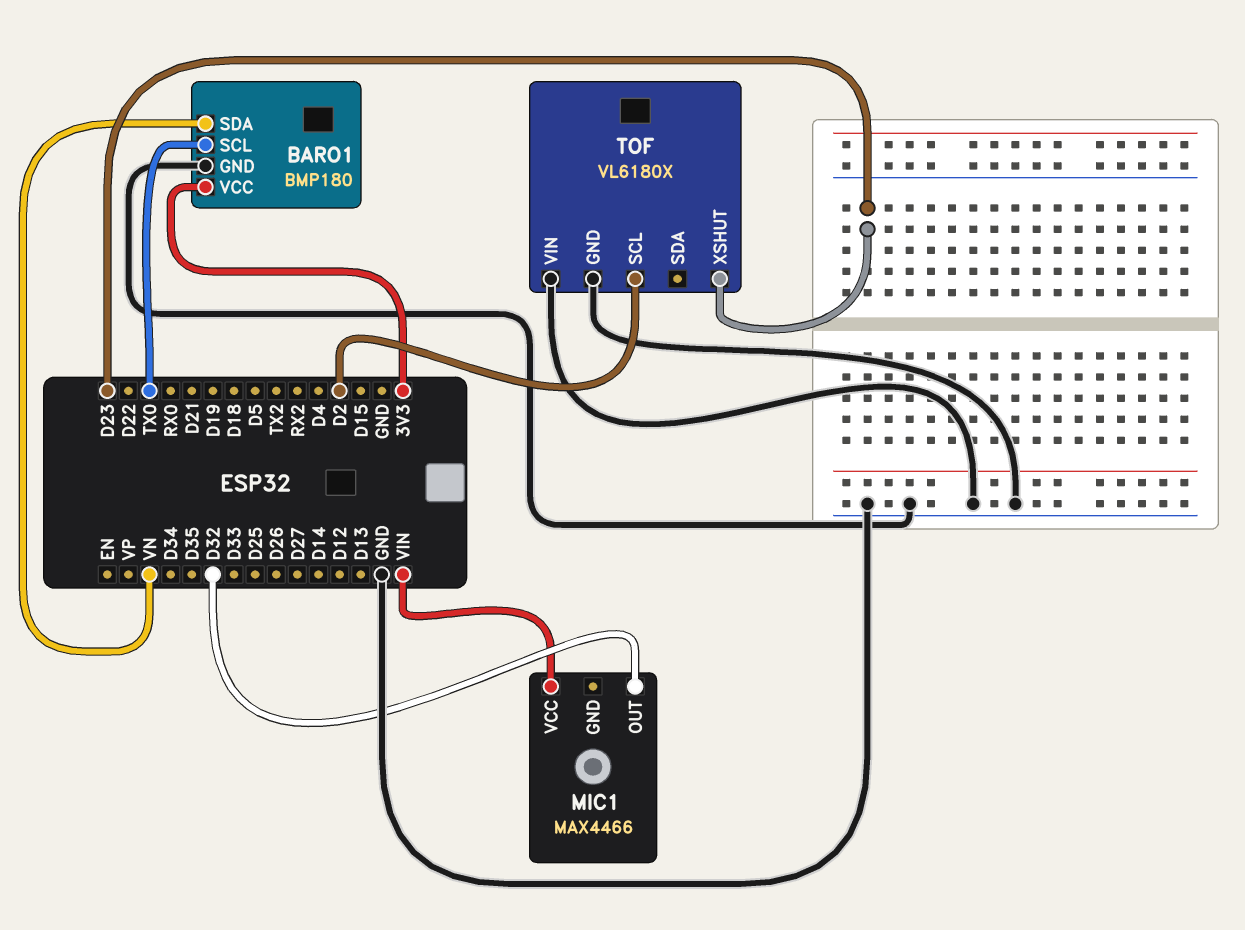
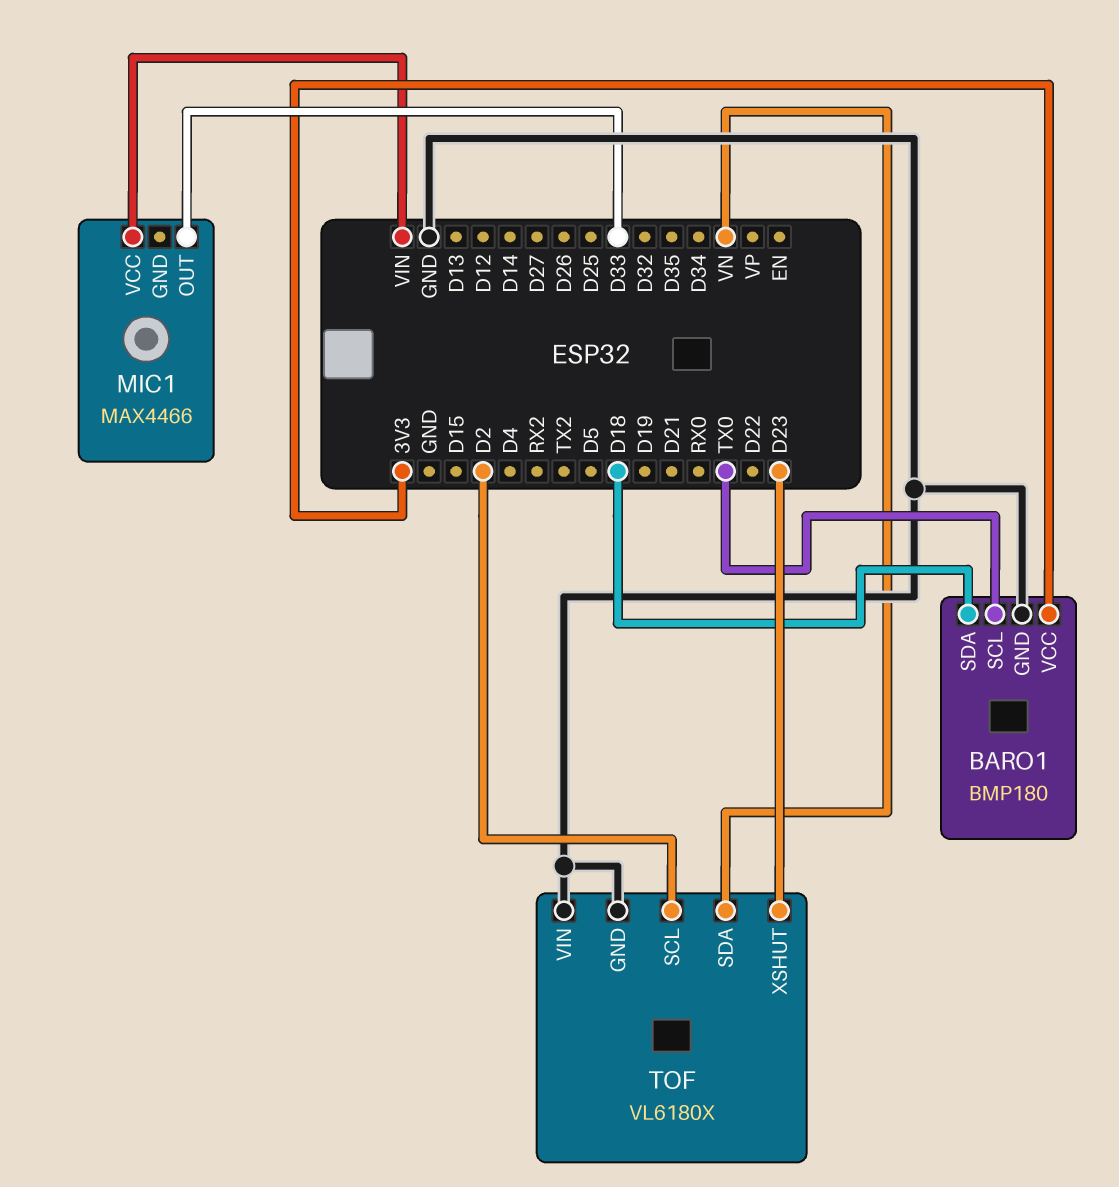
BARO1 pin SDA: VN -> D18
MIC1 pin OUT: D32 -> D33
TOF pin SDA: none -> VN

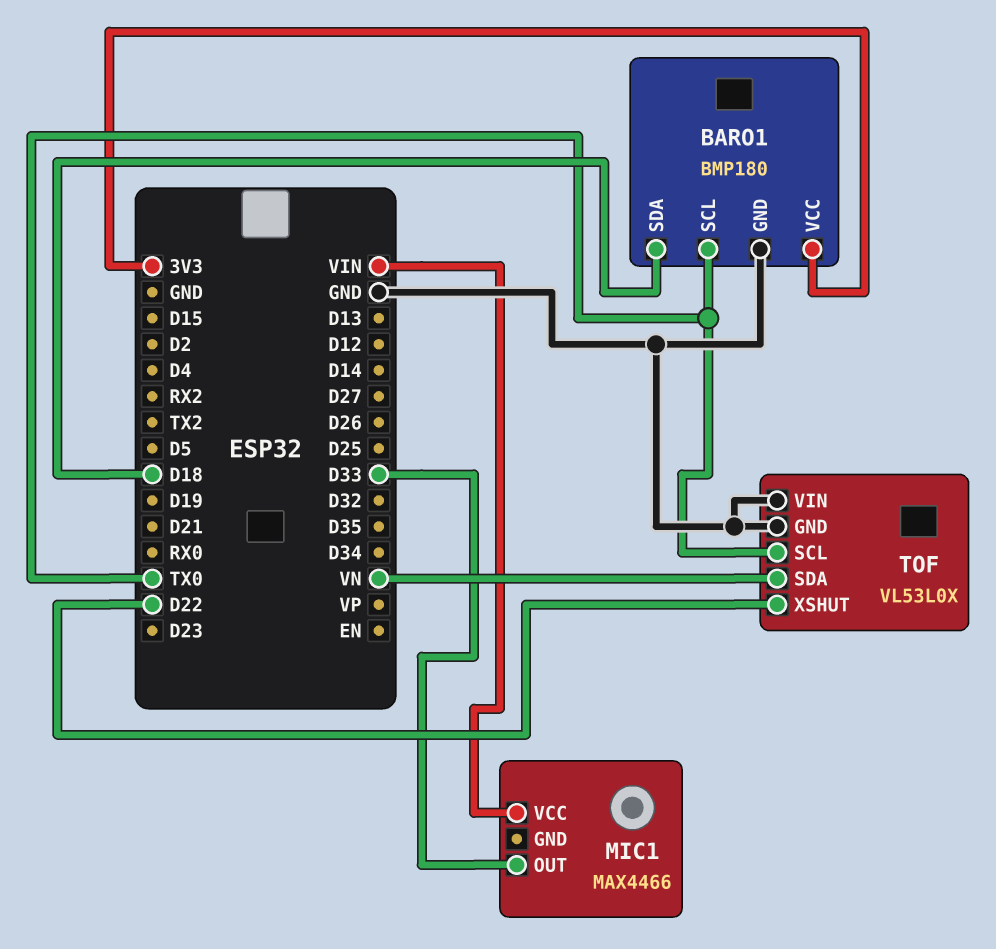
TOF: VL6180X -> VL53L0X
TOF pin SCL: D2 -> TX0
TOF pin XSHUT: D23 -> D22

